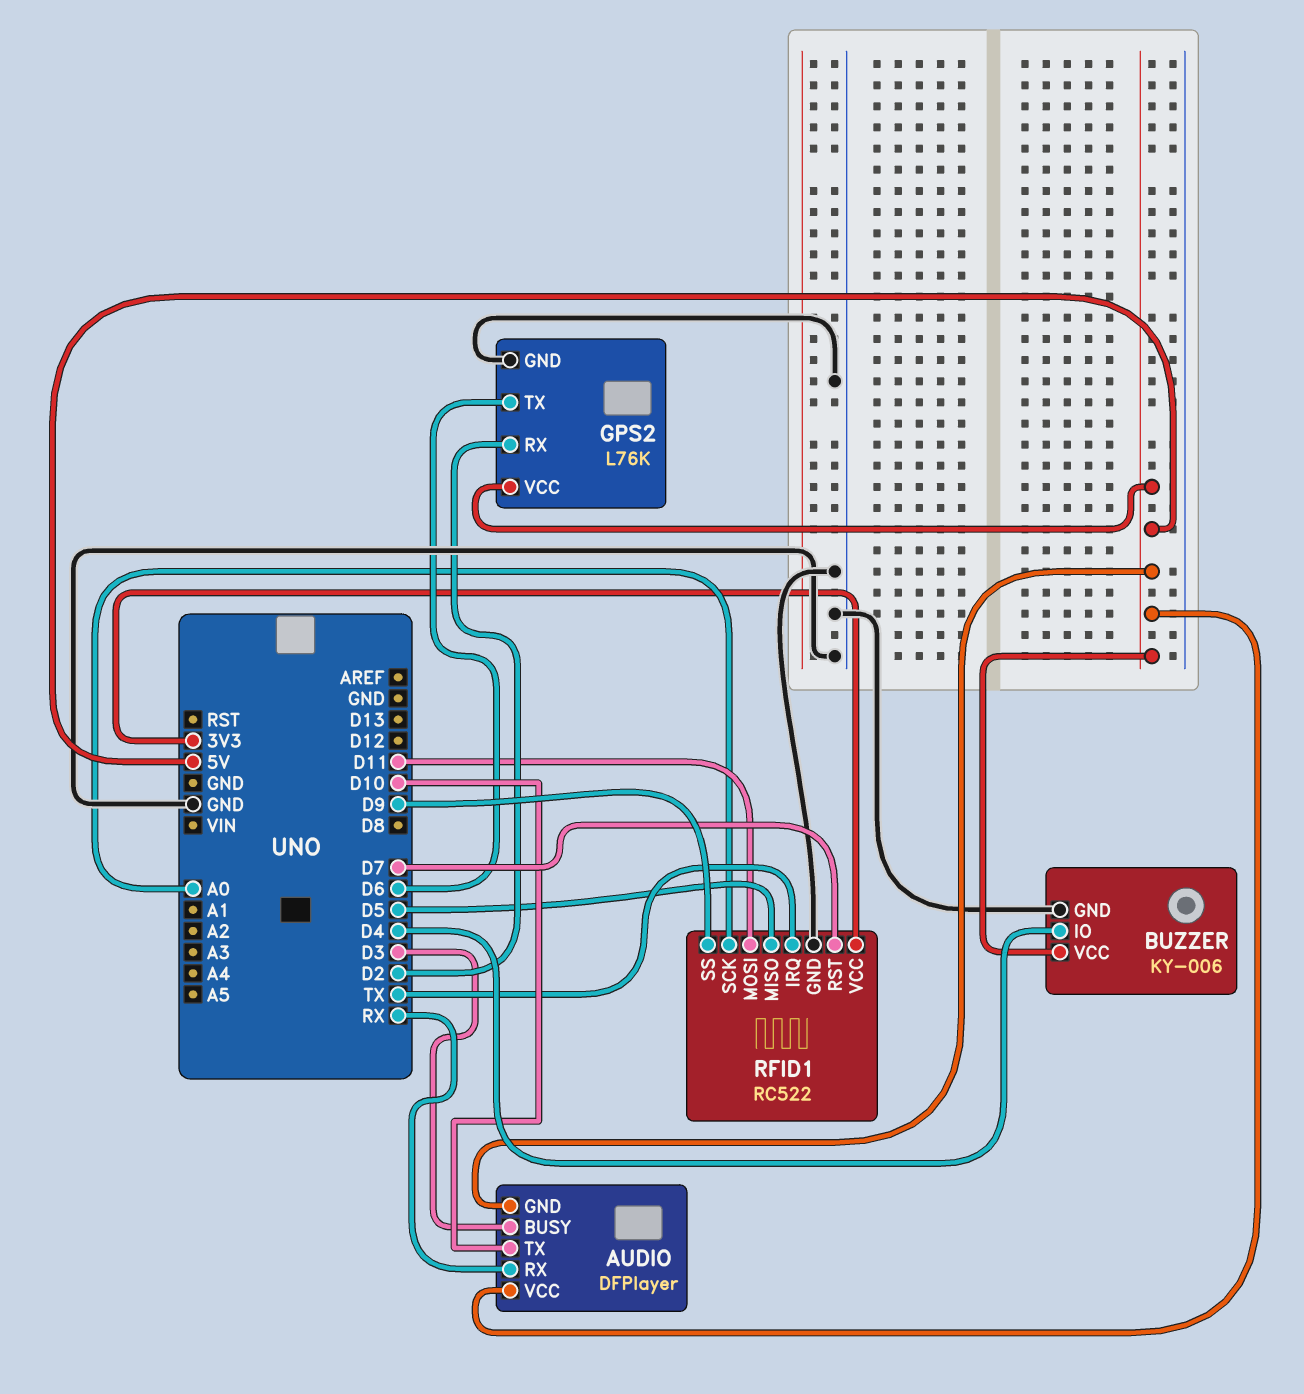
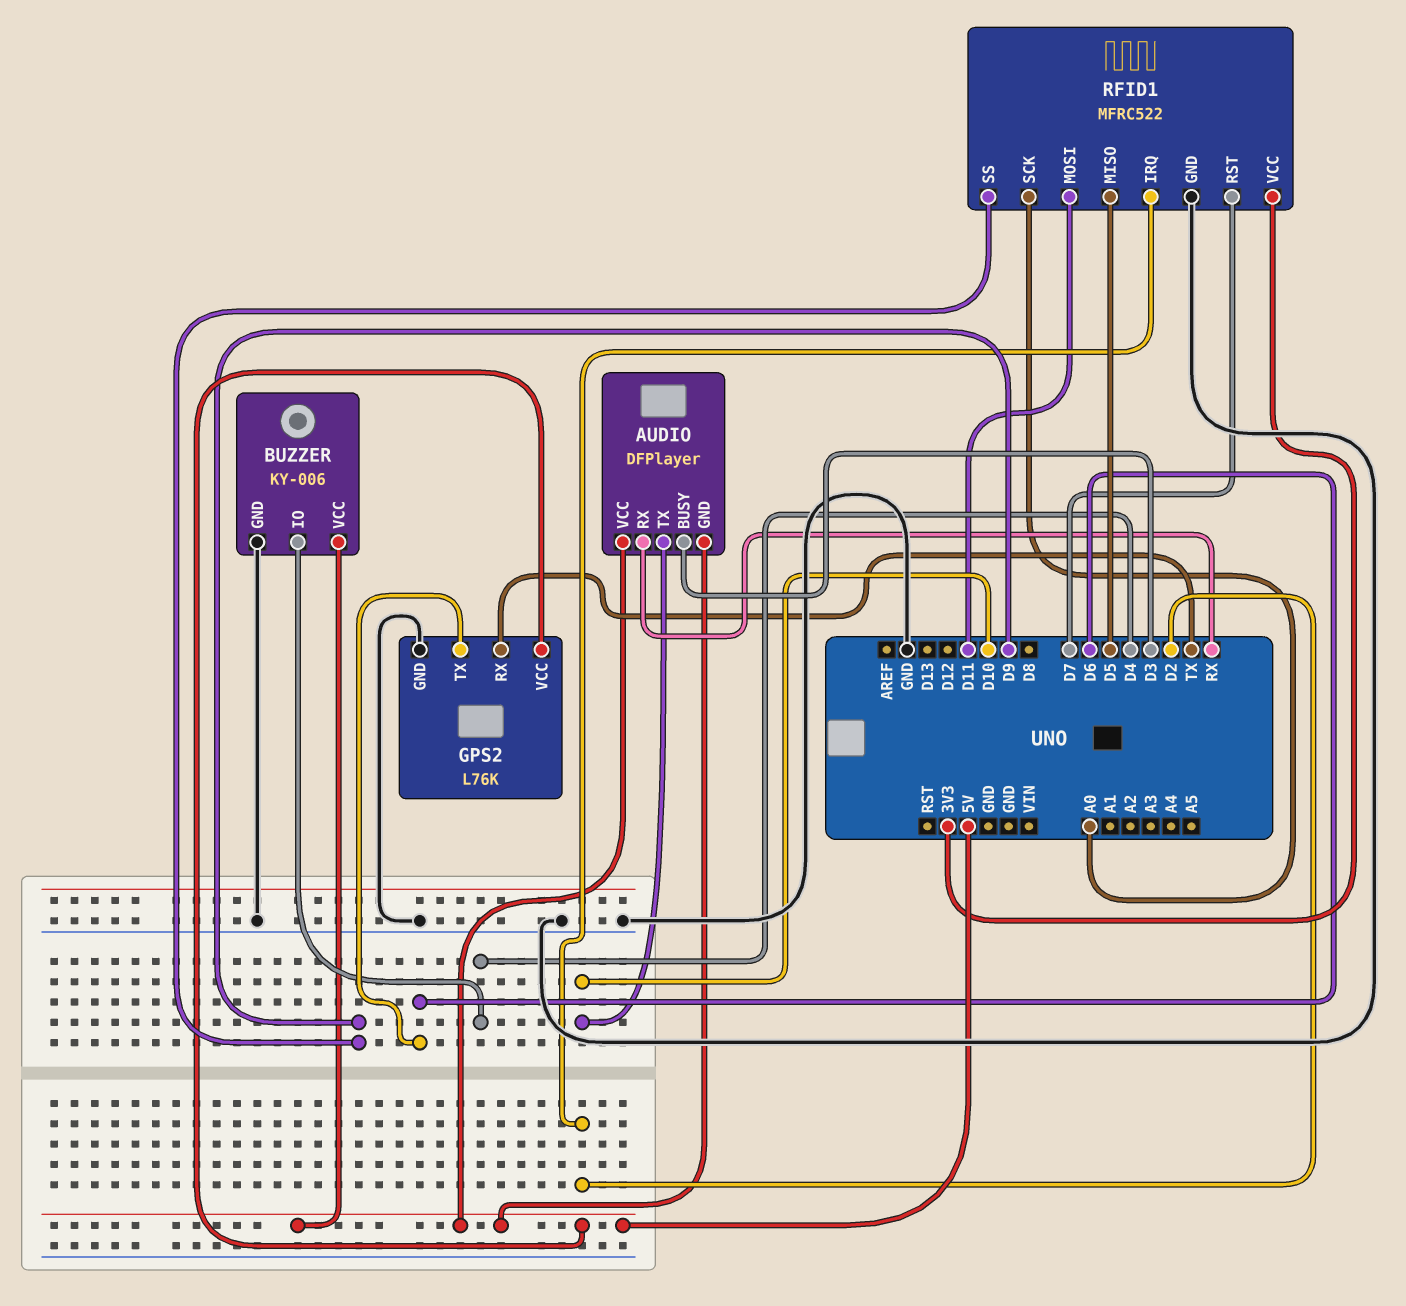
GPS2 pin RX: D2 -> TX
RFID1: RC522 -> MFRC522
RFID1 pin IRQ: TX -> D2

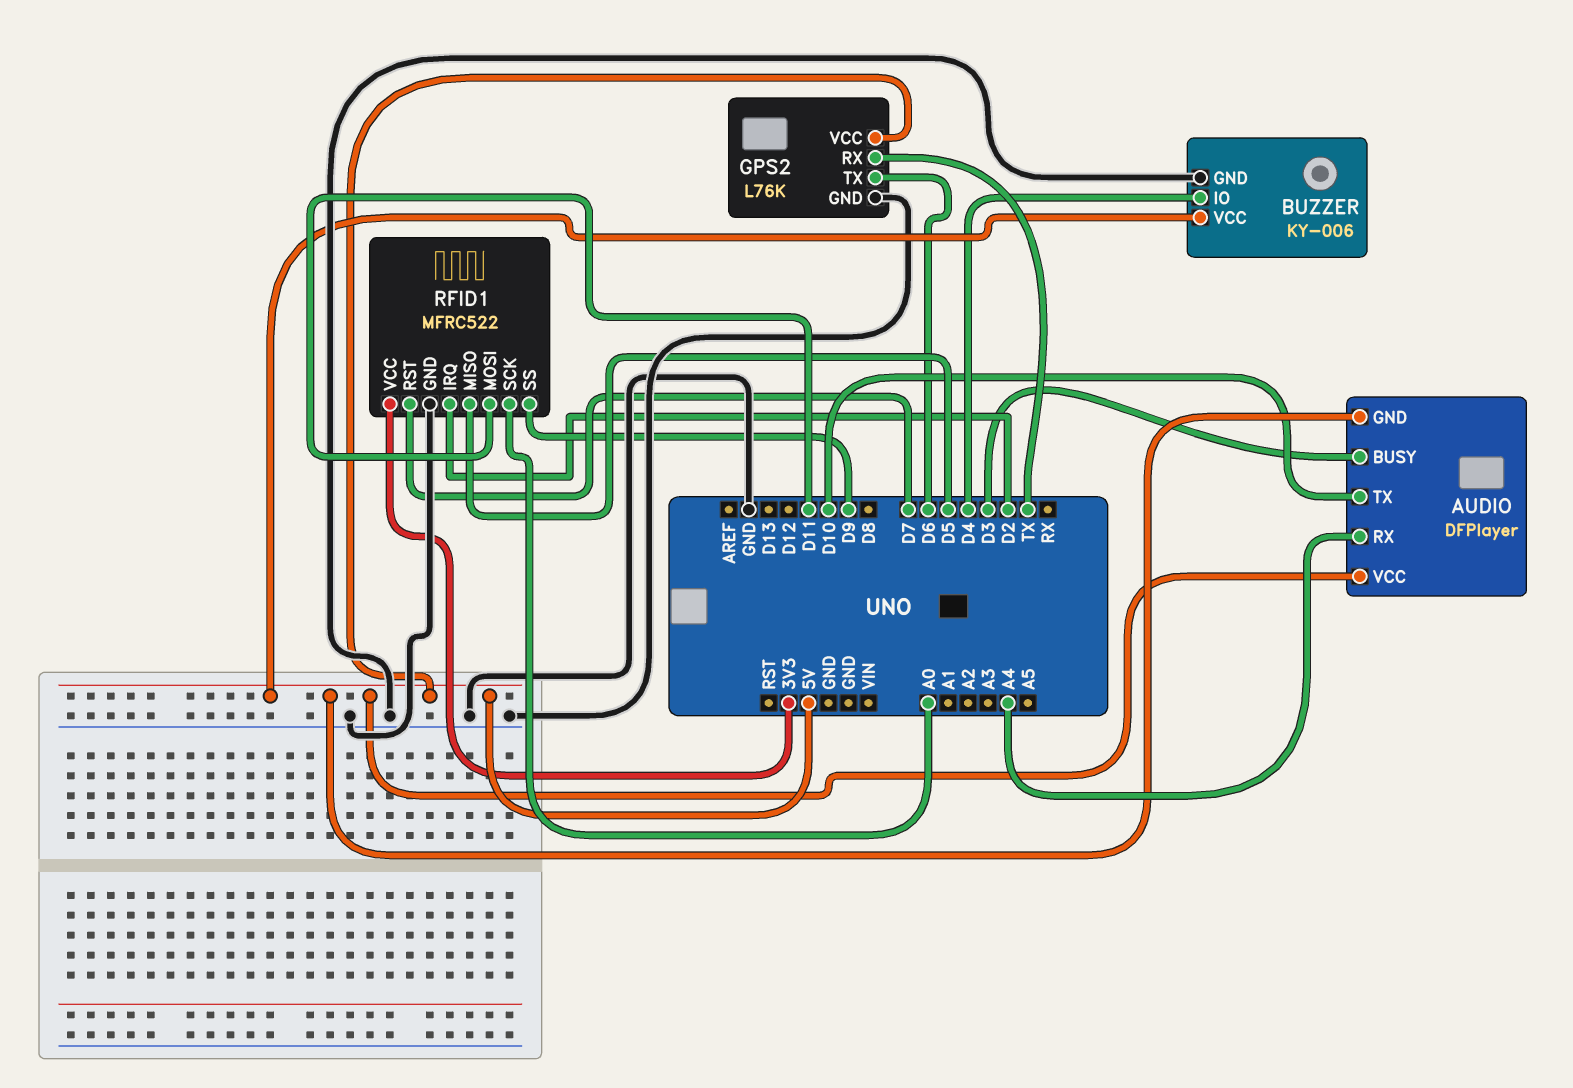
AUDIO pin RX: RX -> A4

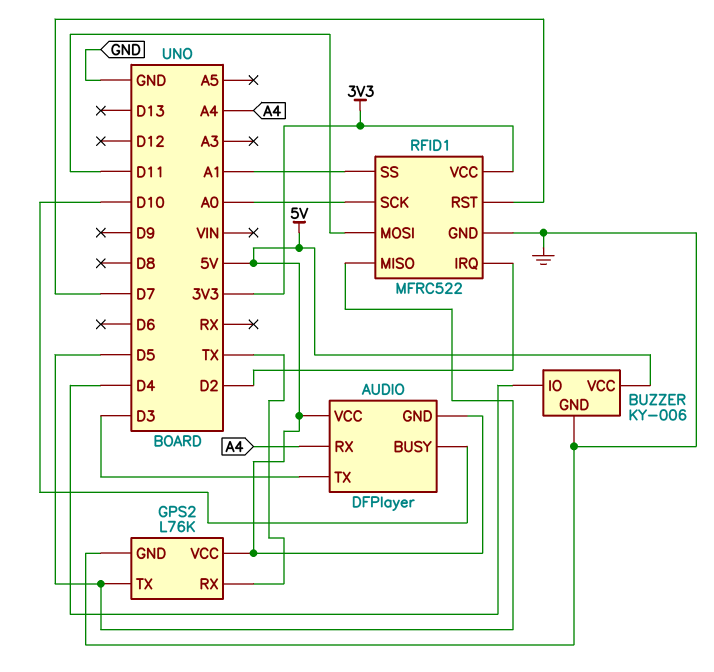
AUDIO pin BUSY: D3 -> D10
AUDIO pin TX: D10 -> D3
GPS2 pin TX: D6 -> D5
RFID1 pin SS: D9 -> A1

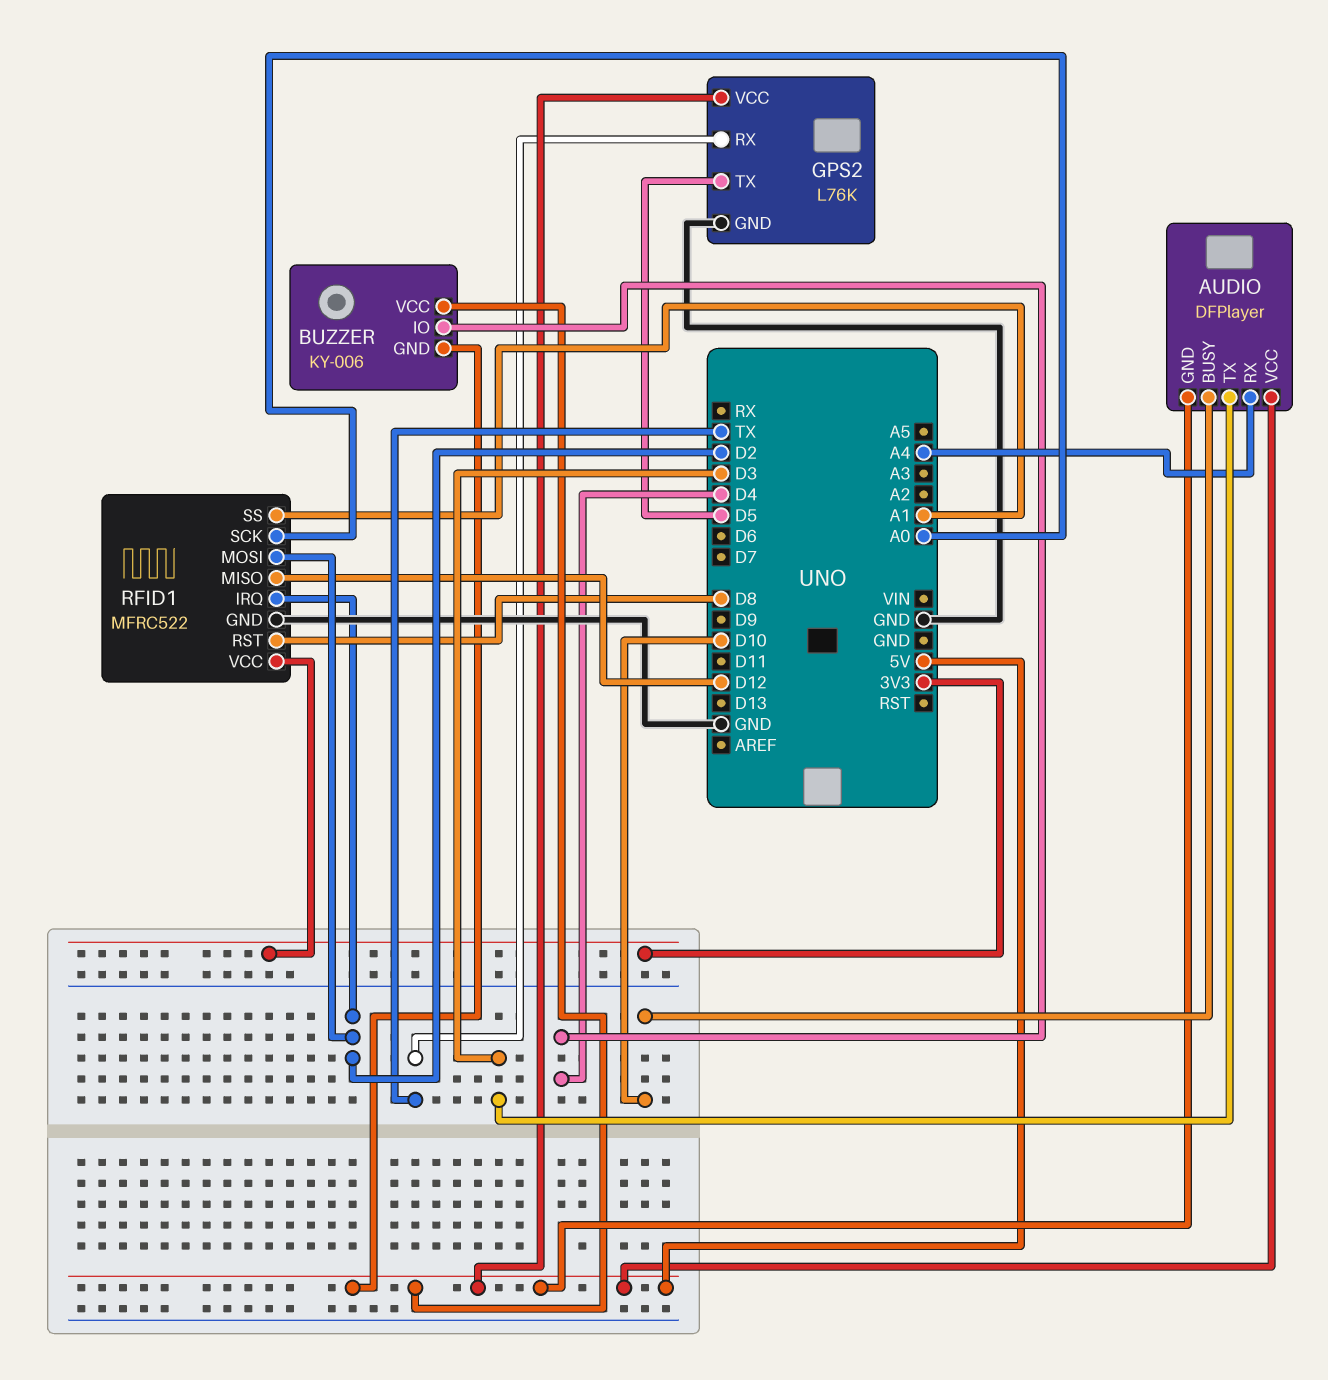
BUZZER pin GND: GND -> 5V
RFID1 pin MISO: D5 -> D12
RFID1 pin MOSI: D11 -> D2
RFID1 pin RST: D7 -> D8

